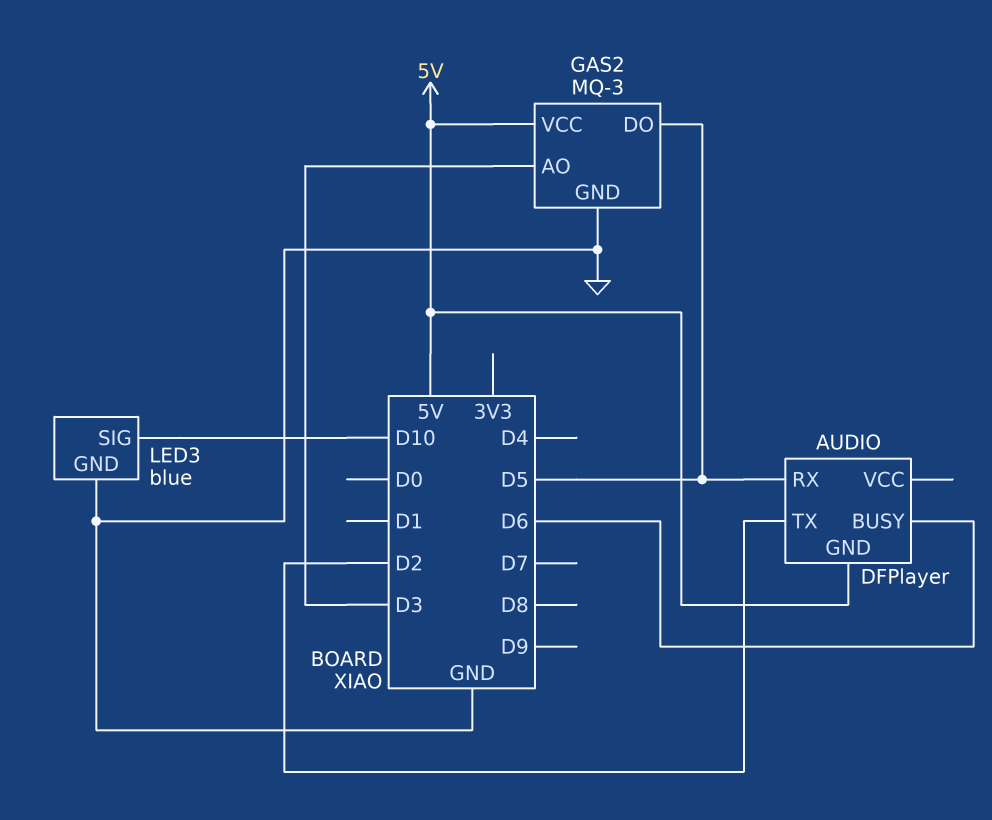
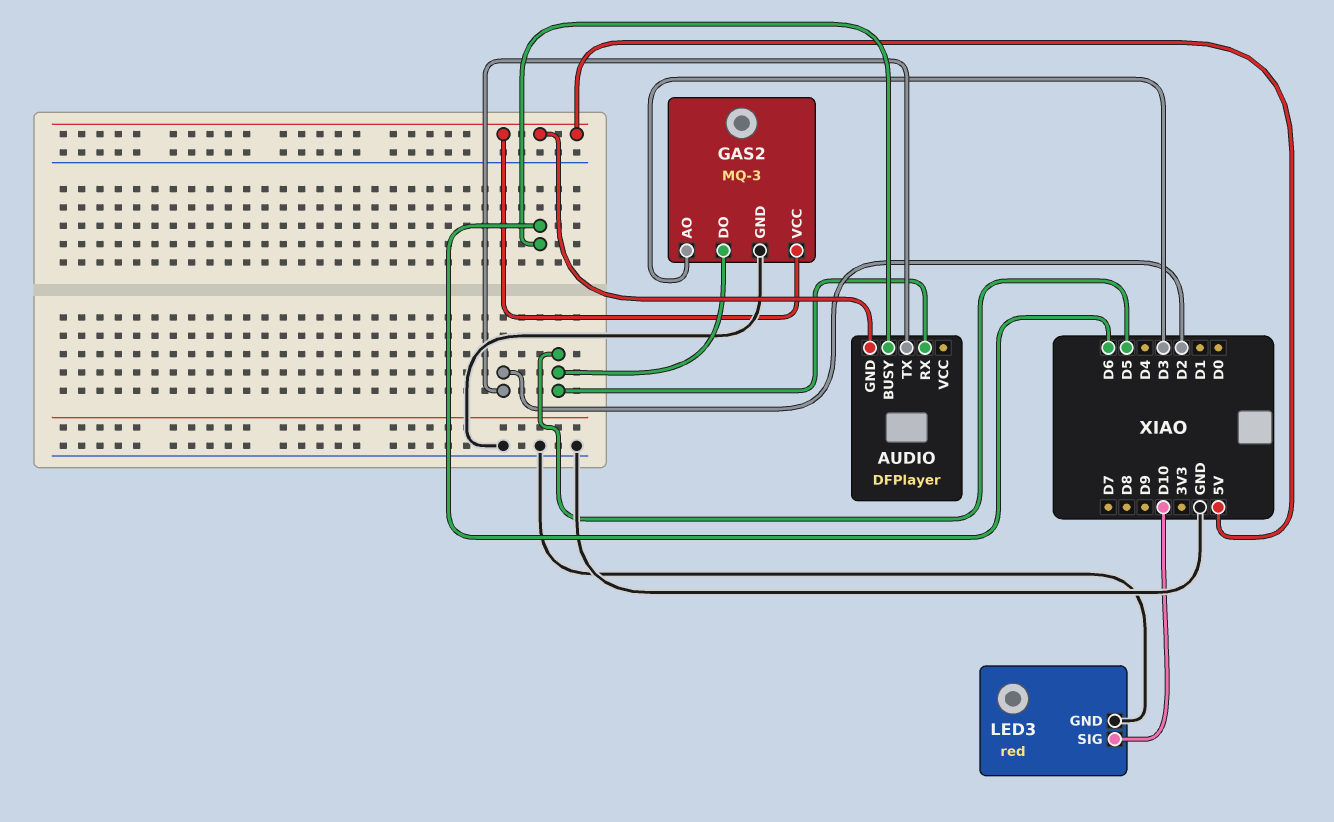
LED3: blue -> red

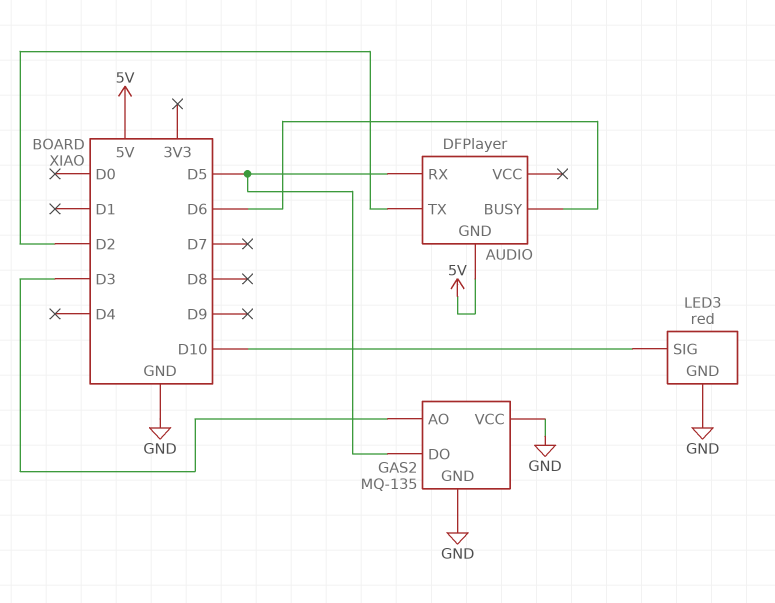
GAS2: MQ-3 -> MQ-135
GAS2 pin VCC: 5V -> GND

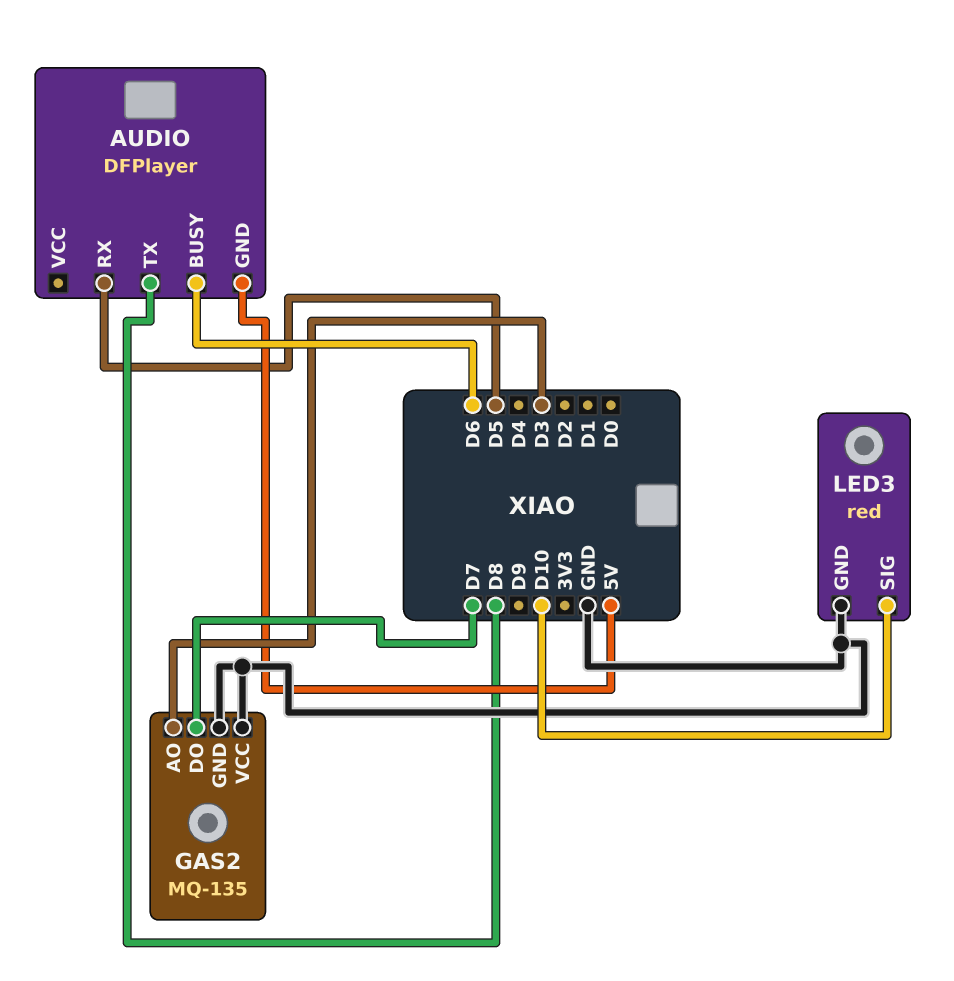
AUDIO pin TX: D2 -> D8
GAS2 pin DO: D5 -> D7

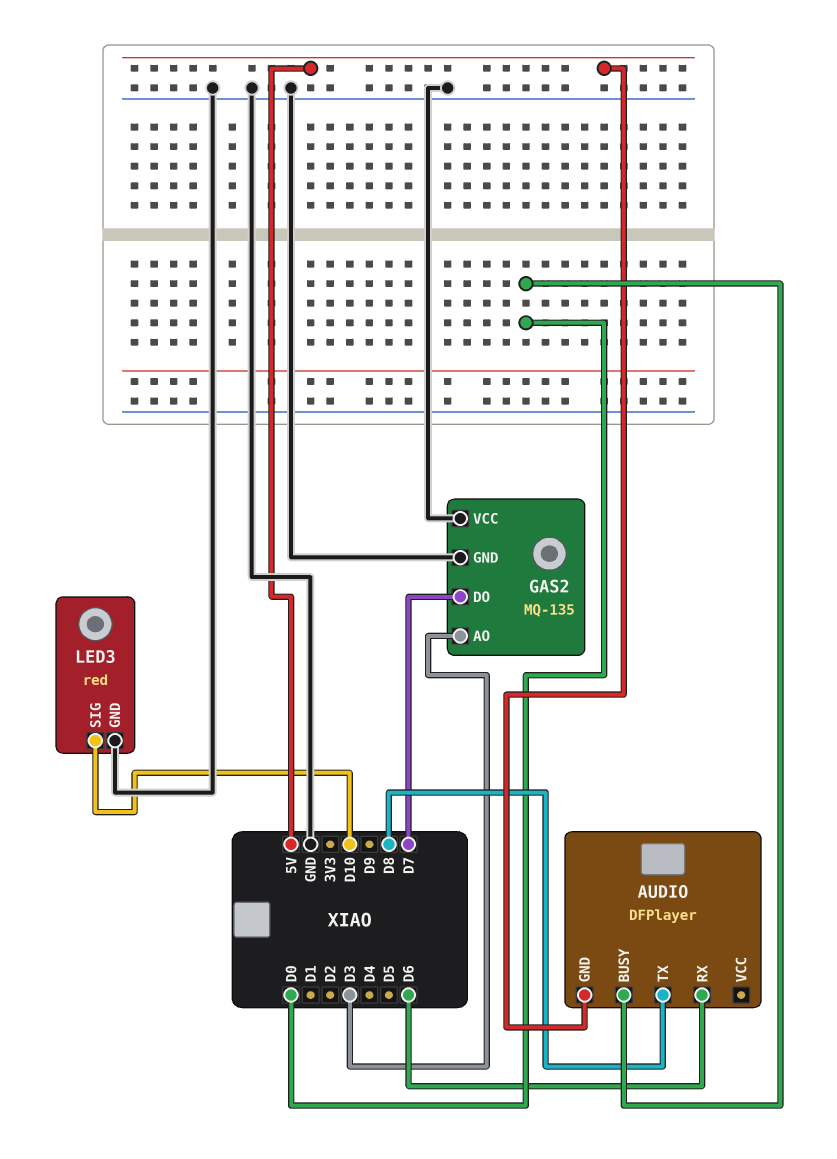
AUDIO pin BUSY: D6 -> D0
AUDIO pin RX: D5 -> D6

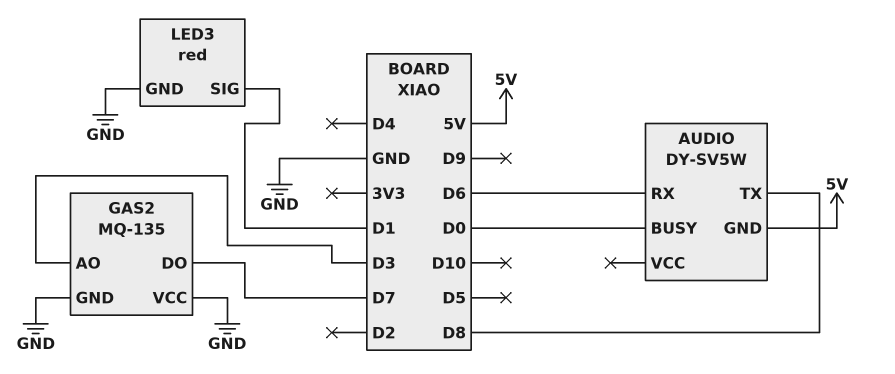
AUDIO: DFPlayer -> DY-SV5W
LED3 pin SIG: D10 -> D1

